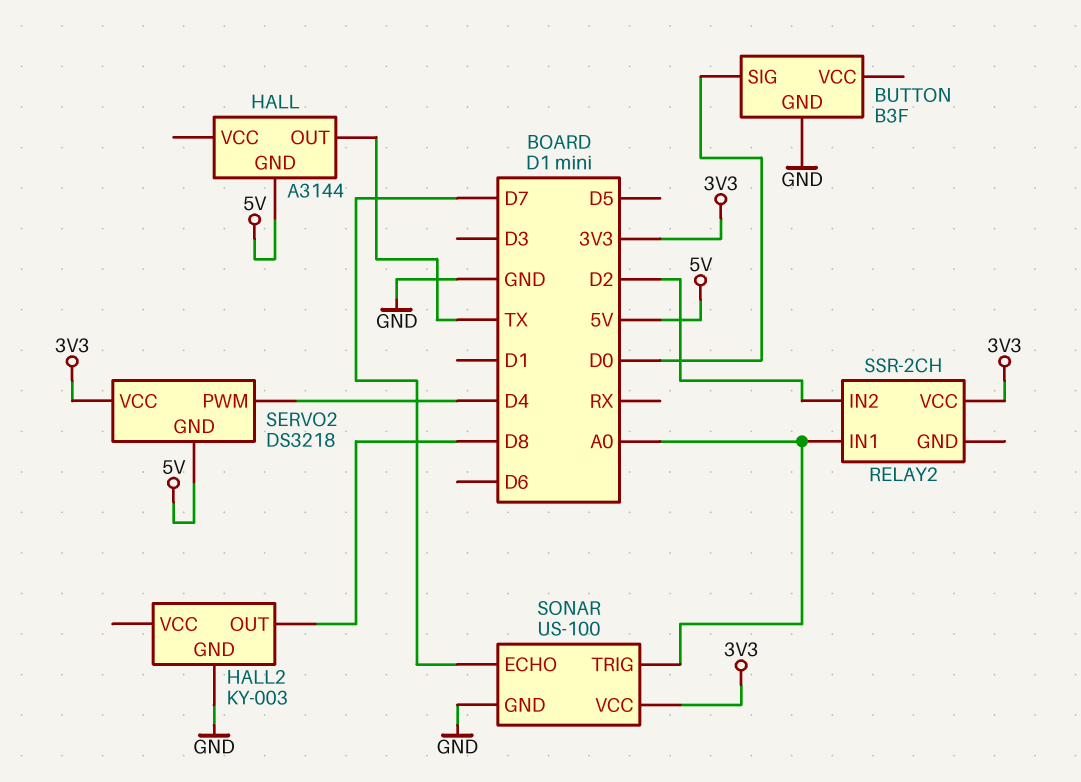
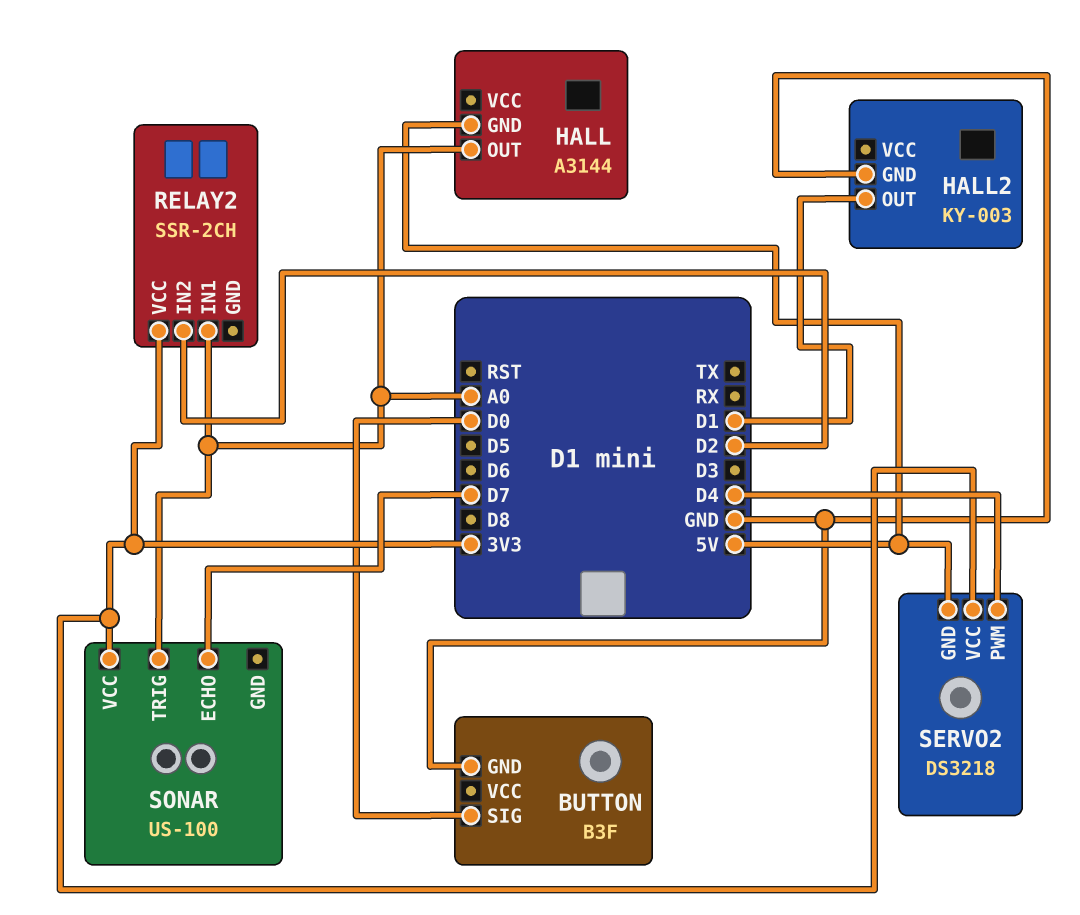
HALL pin OUT: TX -> A0
HALL2 pin OUT: D8 -> D1
SONAR pin GND: GND -> none

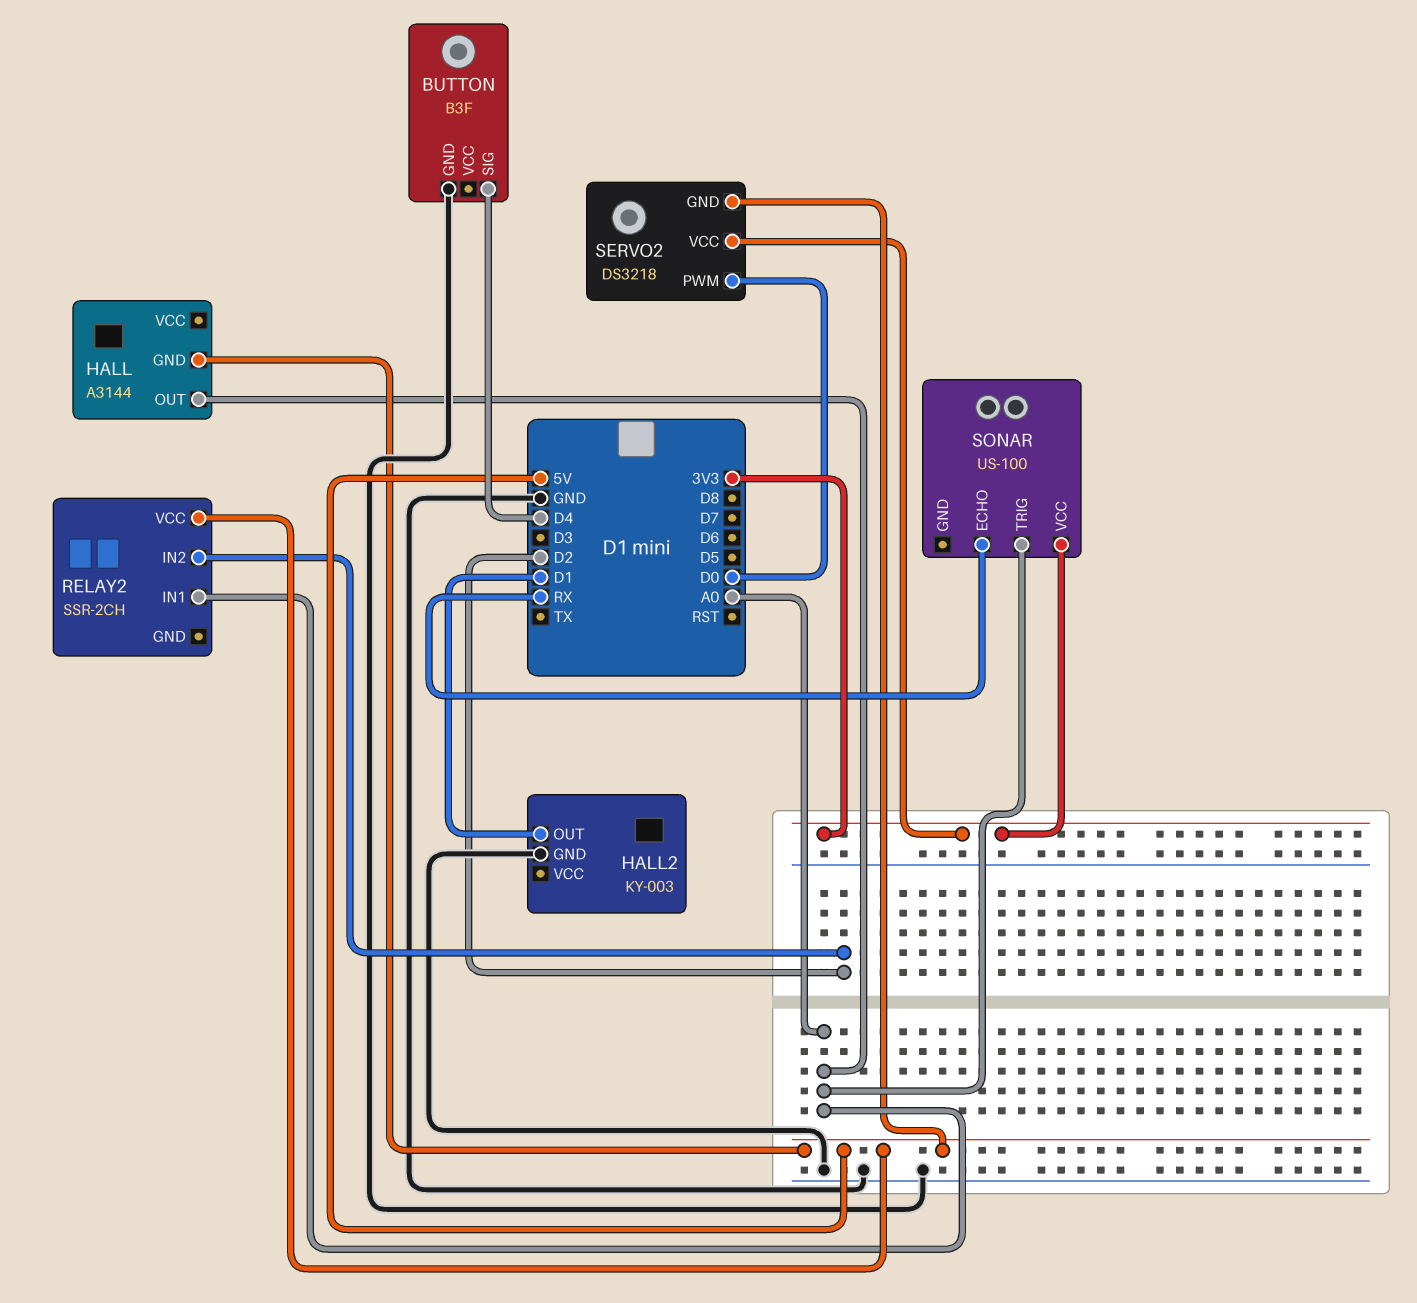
BUTTON pin SIG: D0 -> D4
RELAY2 pin VCC: 3V3 -> 5V
SERVO2 pin PWM: D4 -> D0
SONAR pin ECHO: D7 -> RX

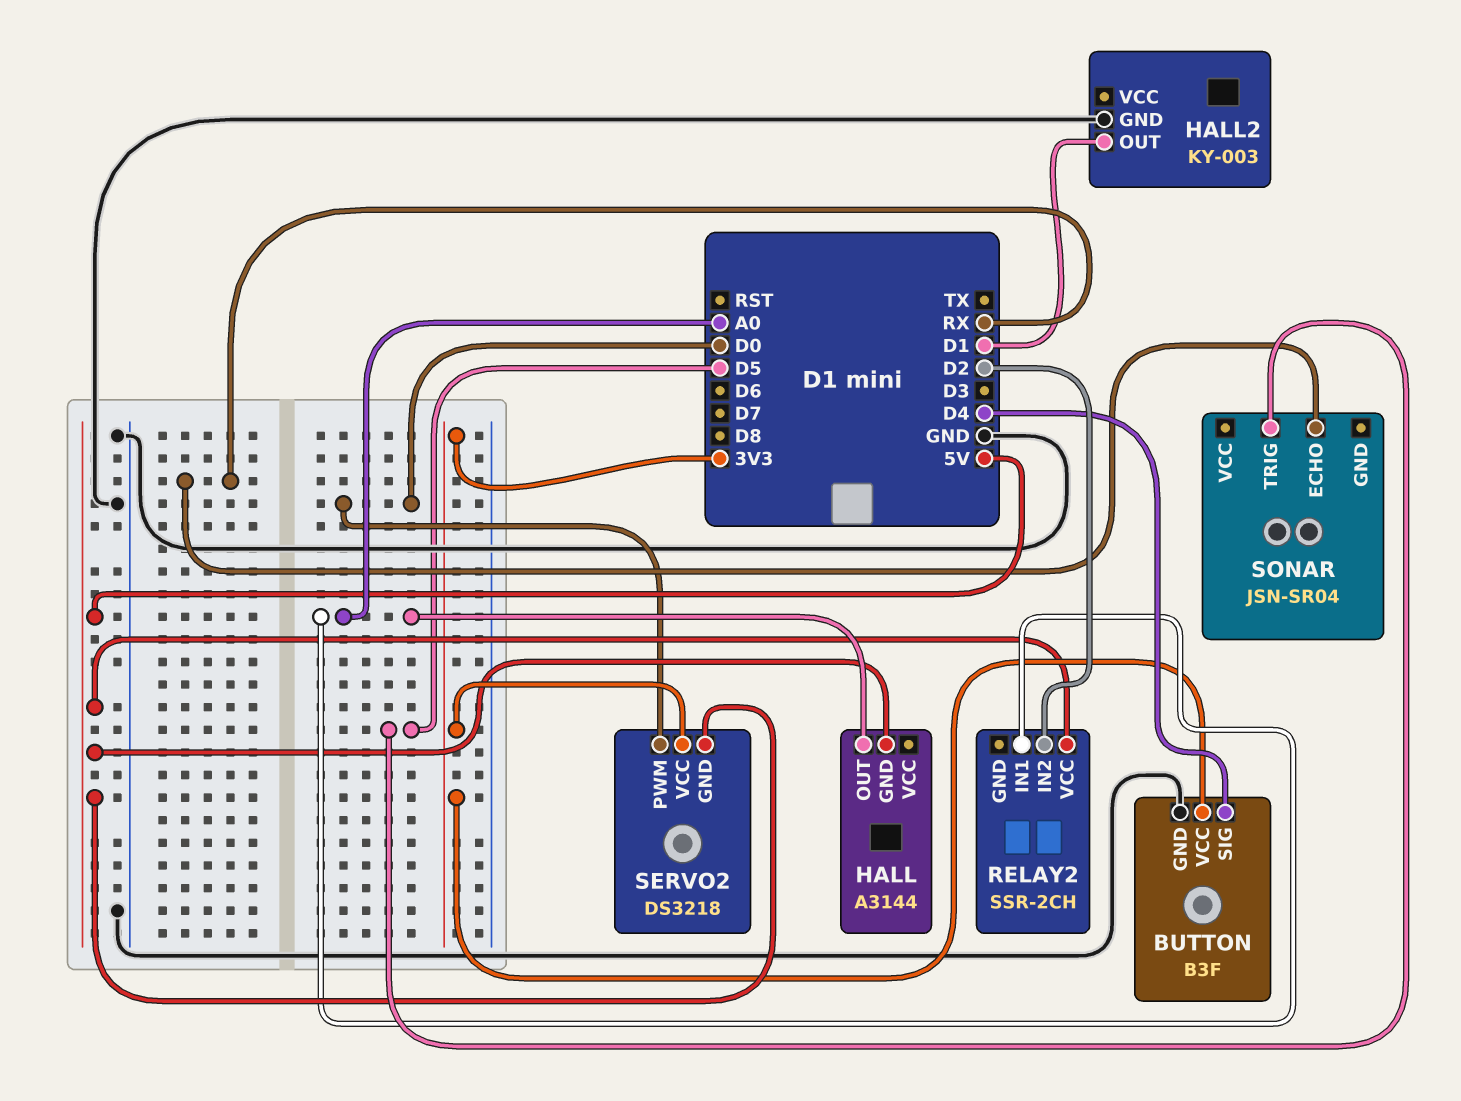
BUTTON pin VCC: none -> 3V3
SONAR: US-100 -> JSN-SR04
SONAR pin TRIG: A0 -> D5
SONAR pin VCC: 3V3 -> none

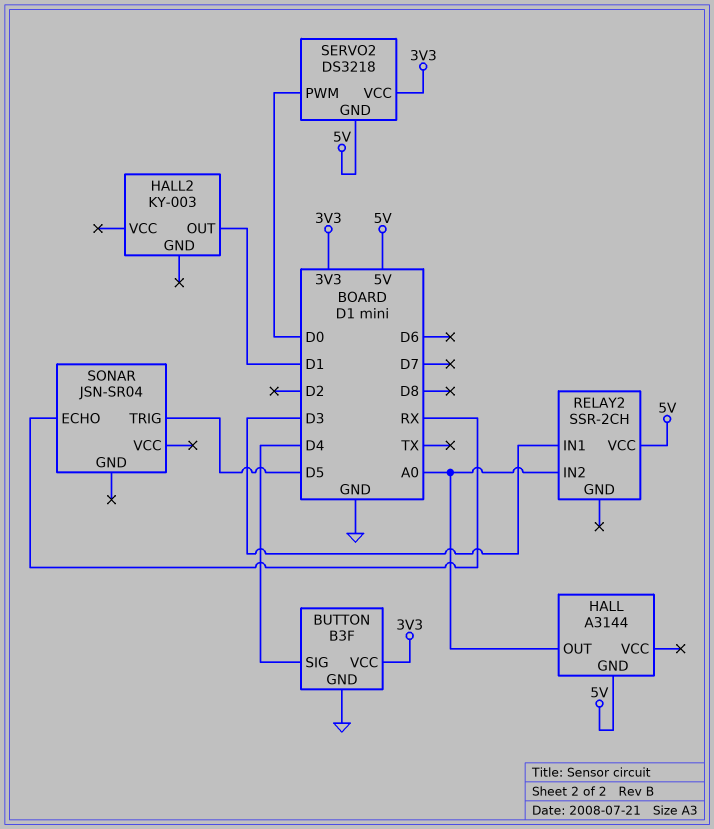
HALL2 pin GND: GND -> none
RELAY2 pin IN1: A0 -> D3
RELAY2 pin IN2: D2 -> A0

